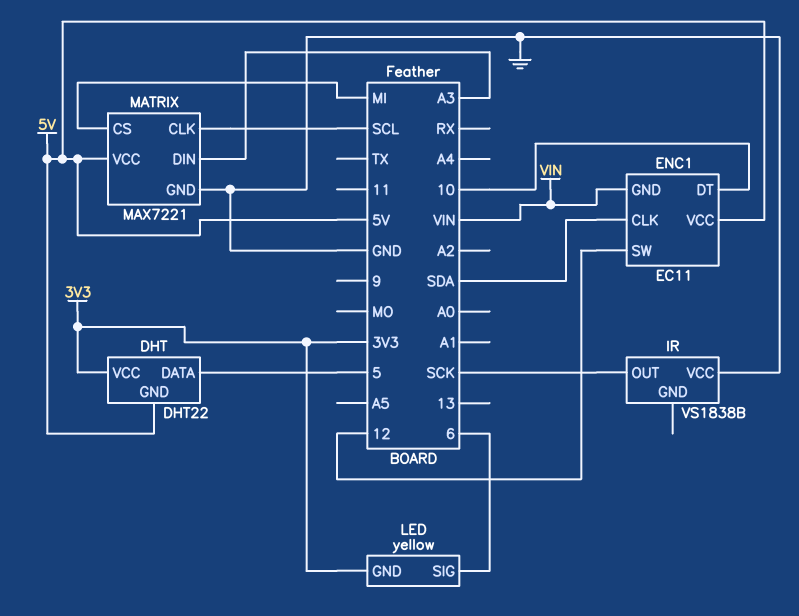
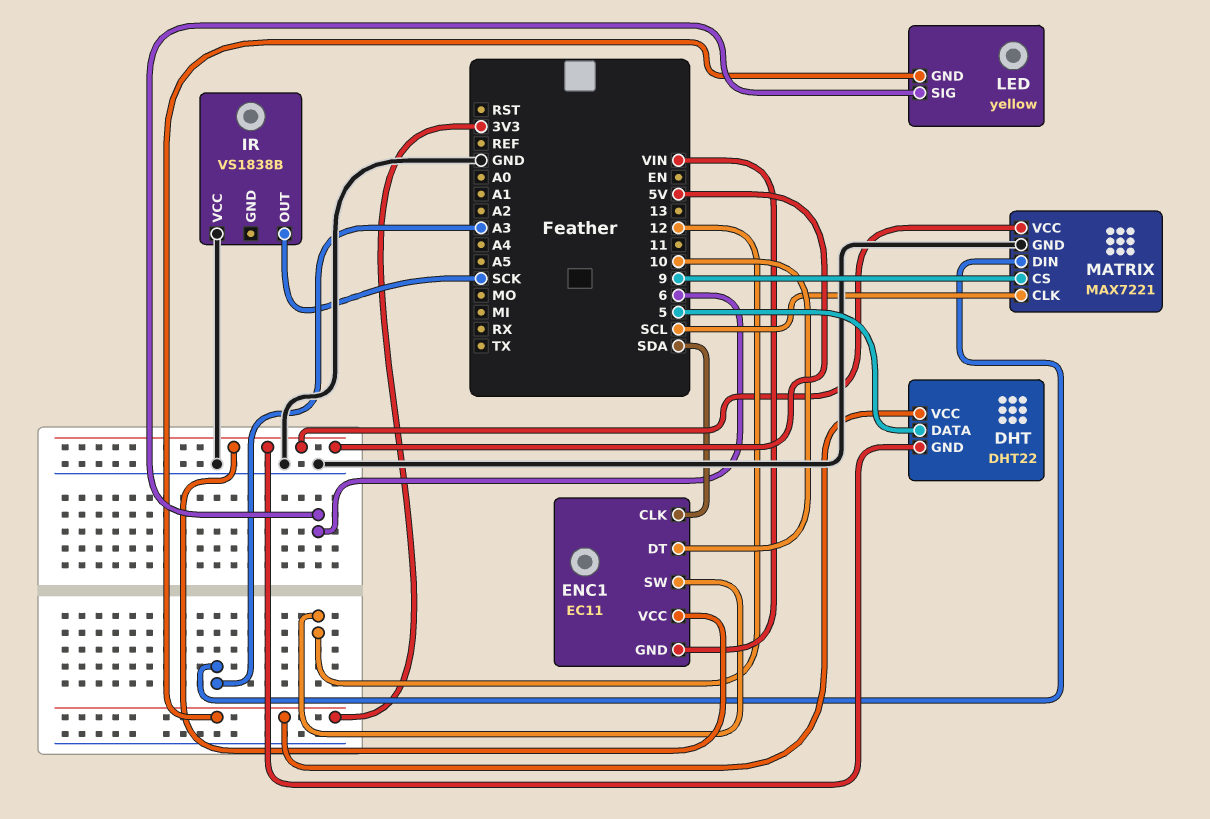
MATRIX pin CS: MI -> 9

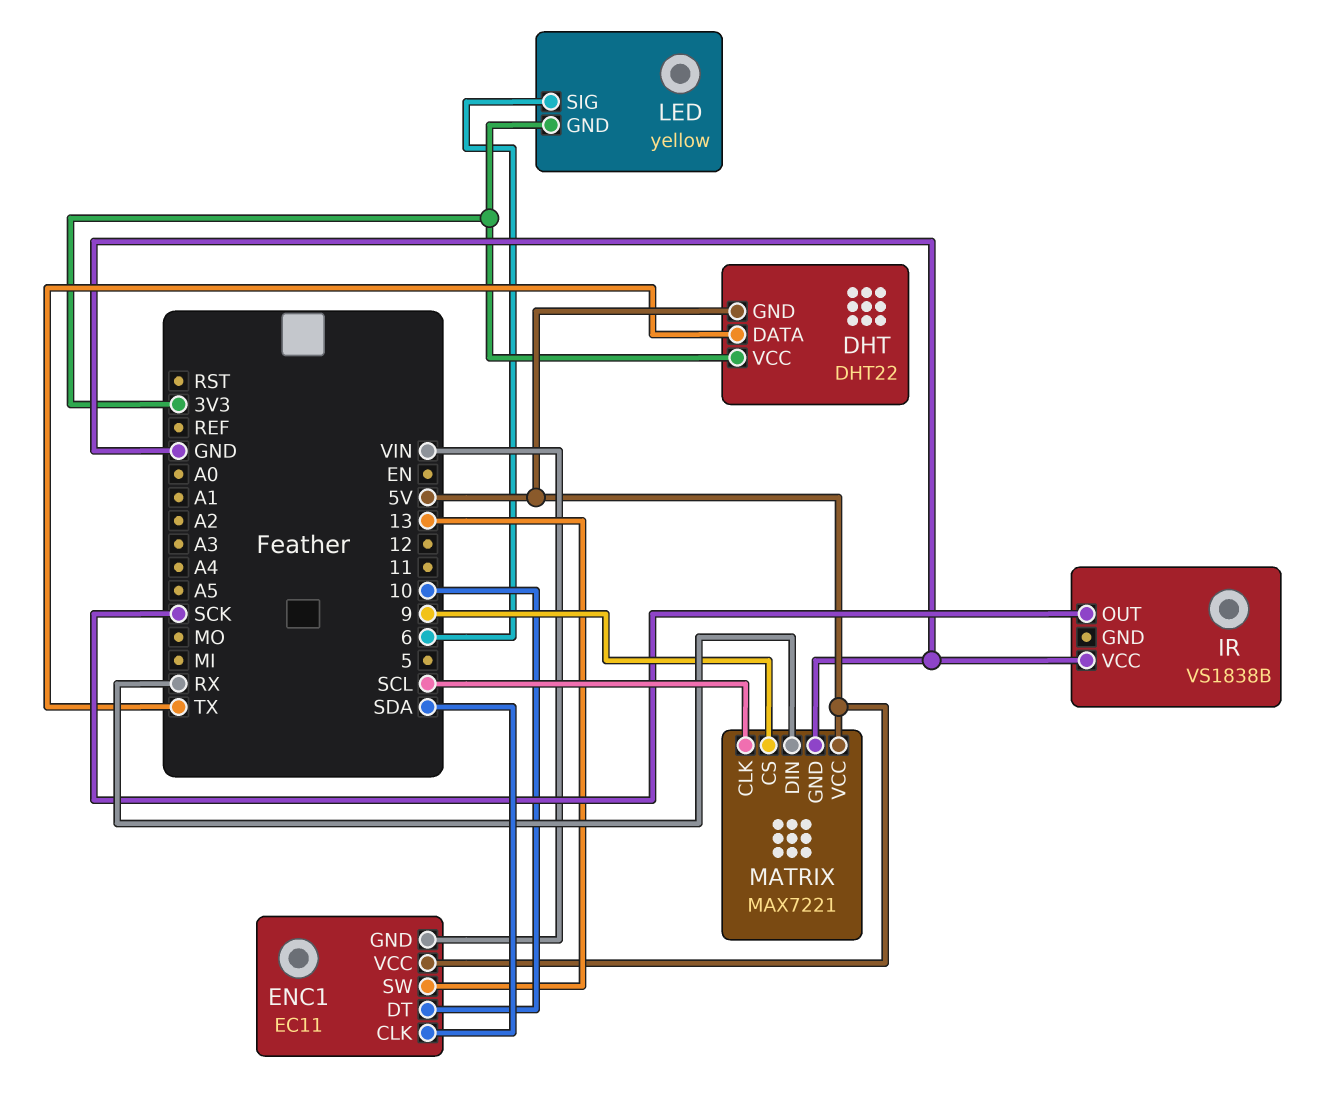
DHT pin DATA: 5 -> TX
ENC1 pin SW: 12 -> 13
MATRIX pin DIN: A3 -> RX

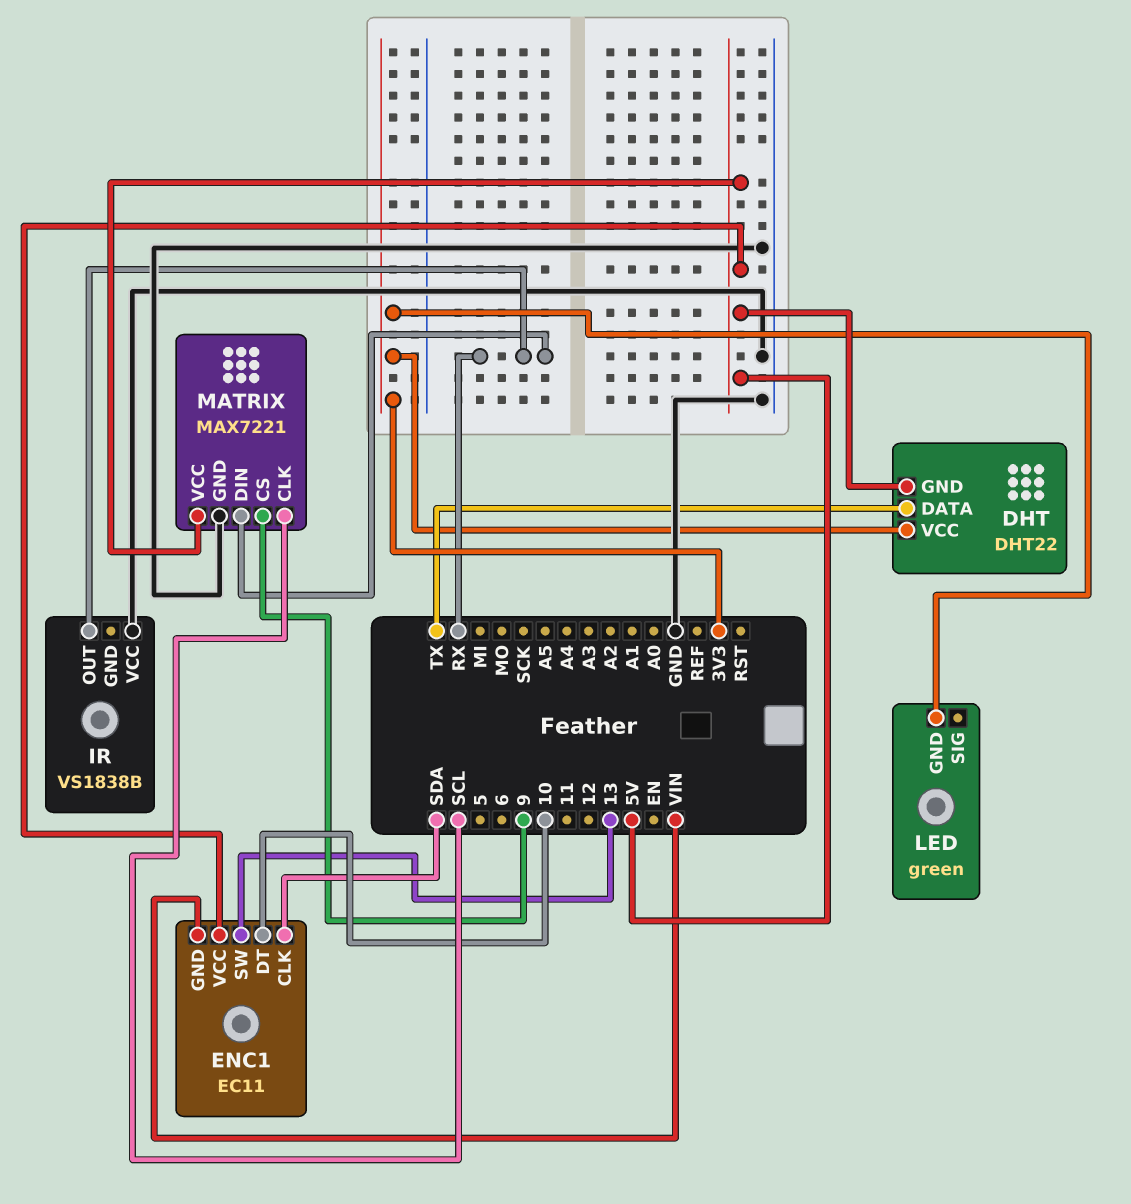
IR pin OUT: SCK -> RX
LED: yellow -> green
LED pin SIG: 6 -> none

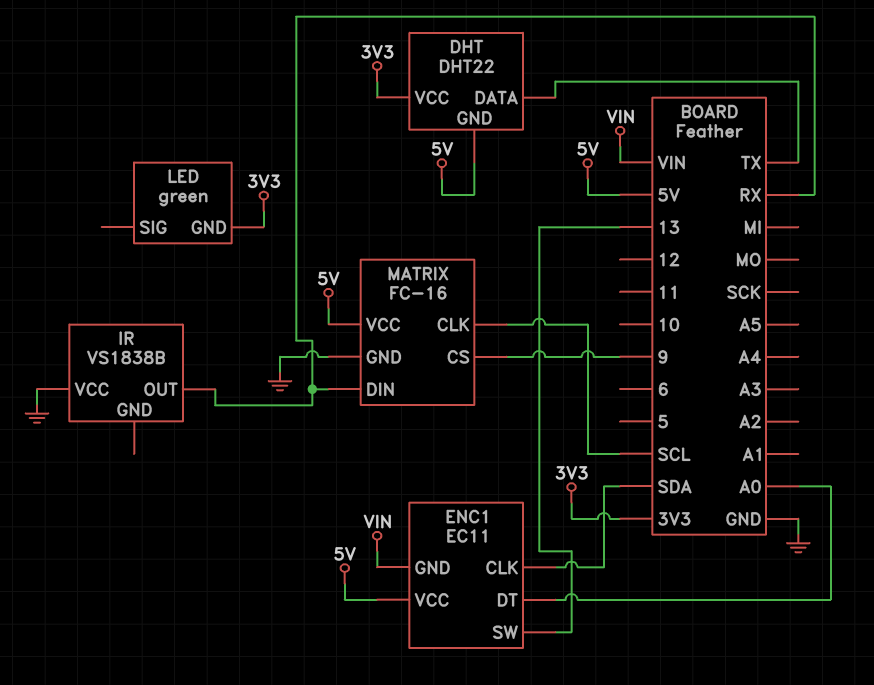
ENC1 pin DT: 10 -> A0
MATRIX: MAX7221 -> FC-16

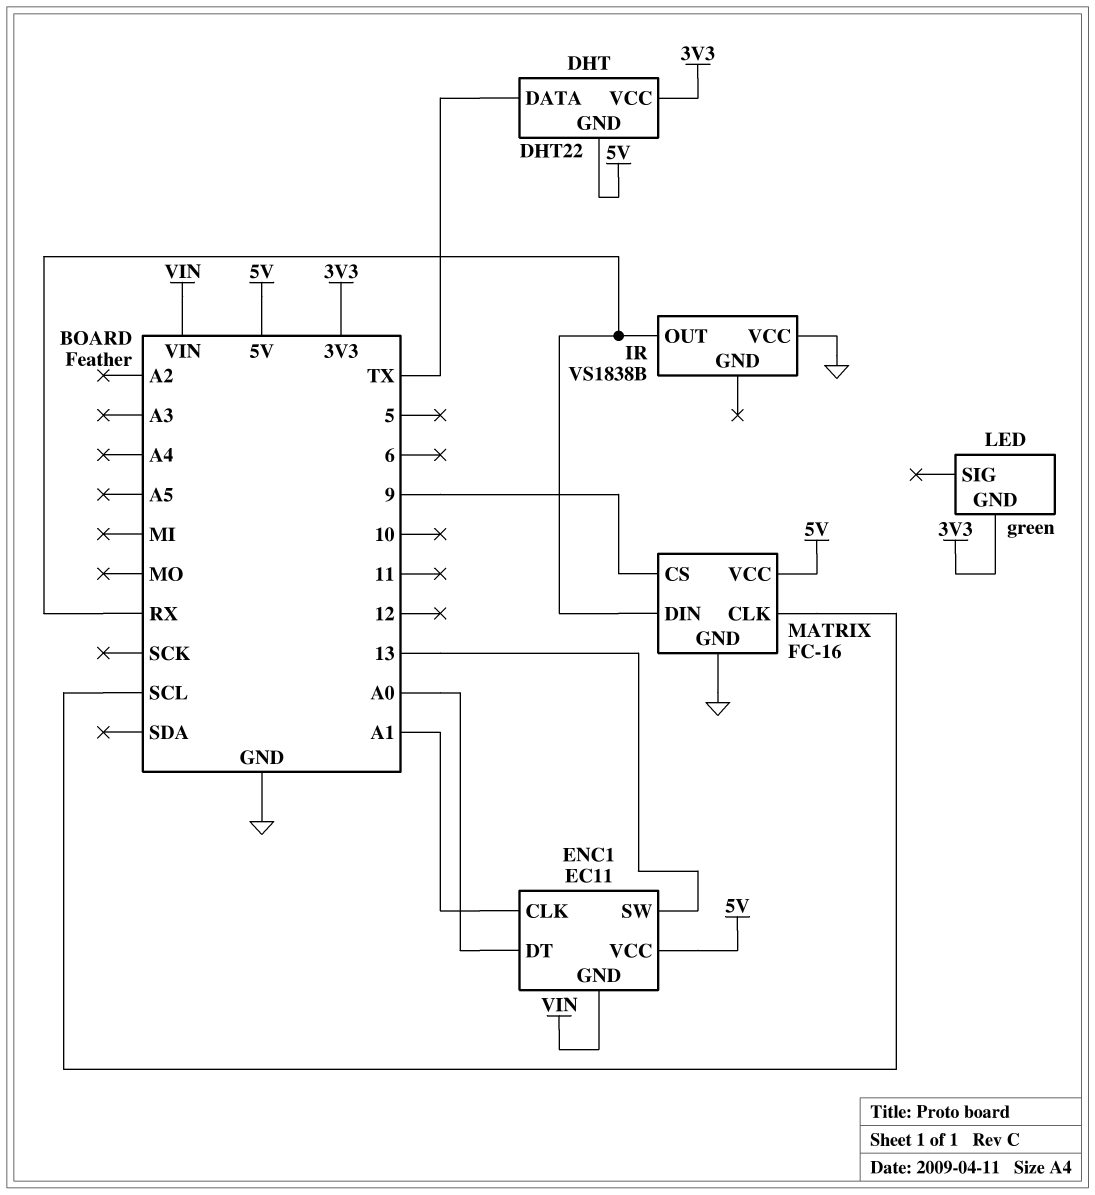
ENC1 pin CLK: SDA -> A1

